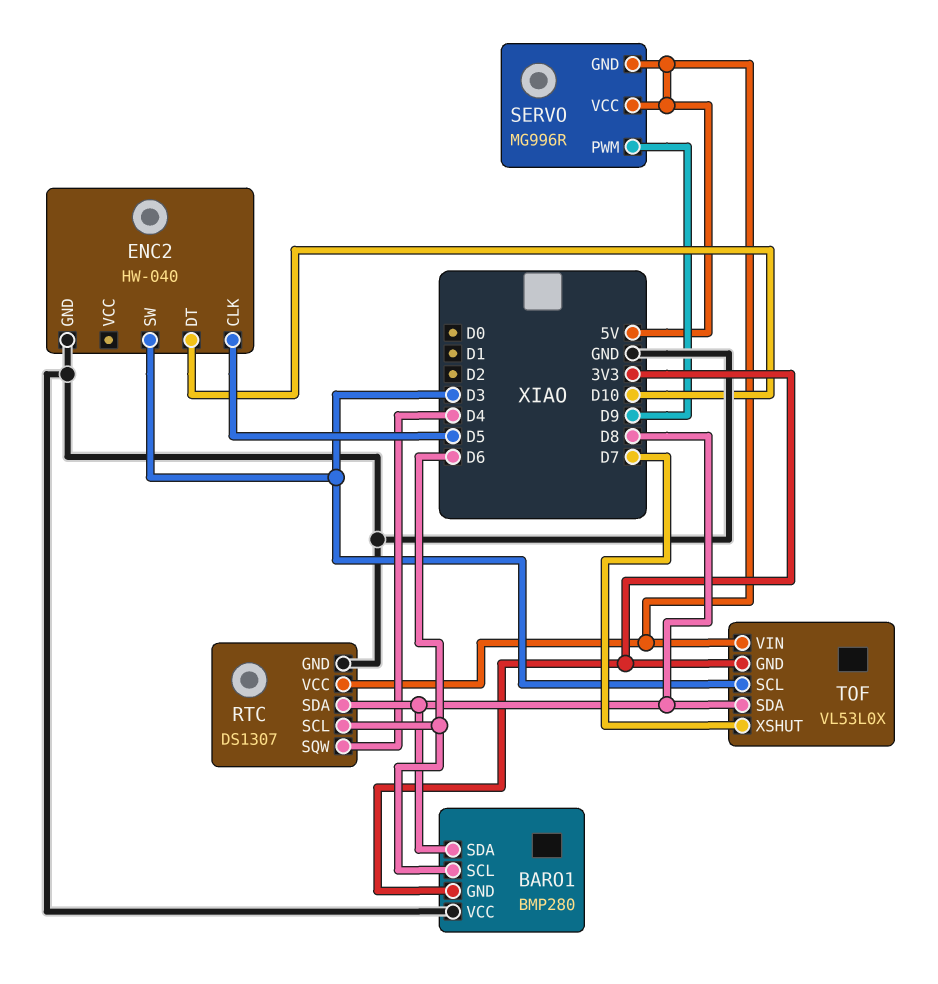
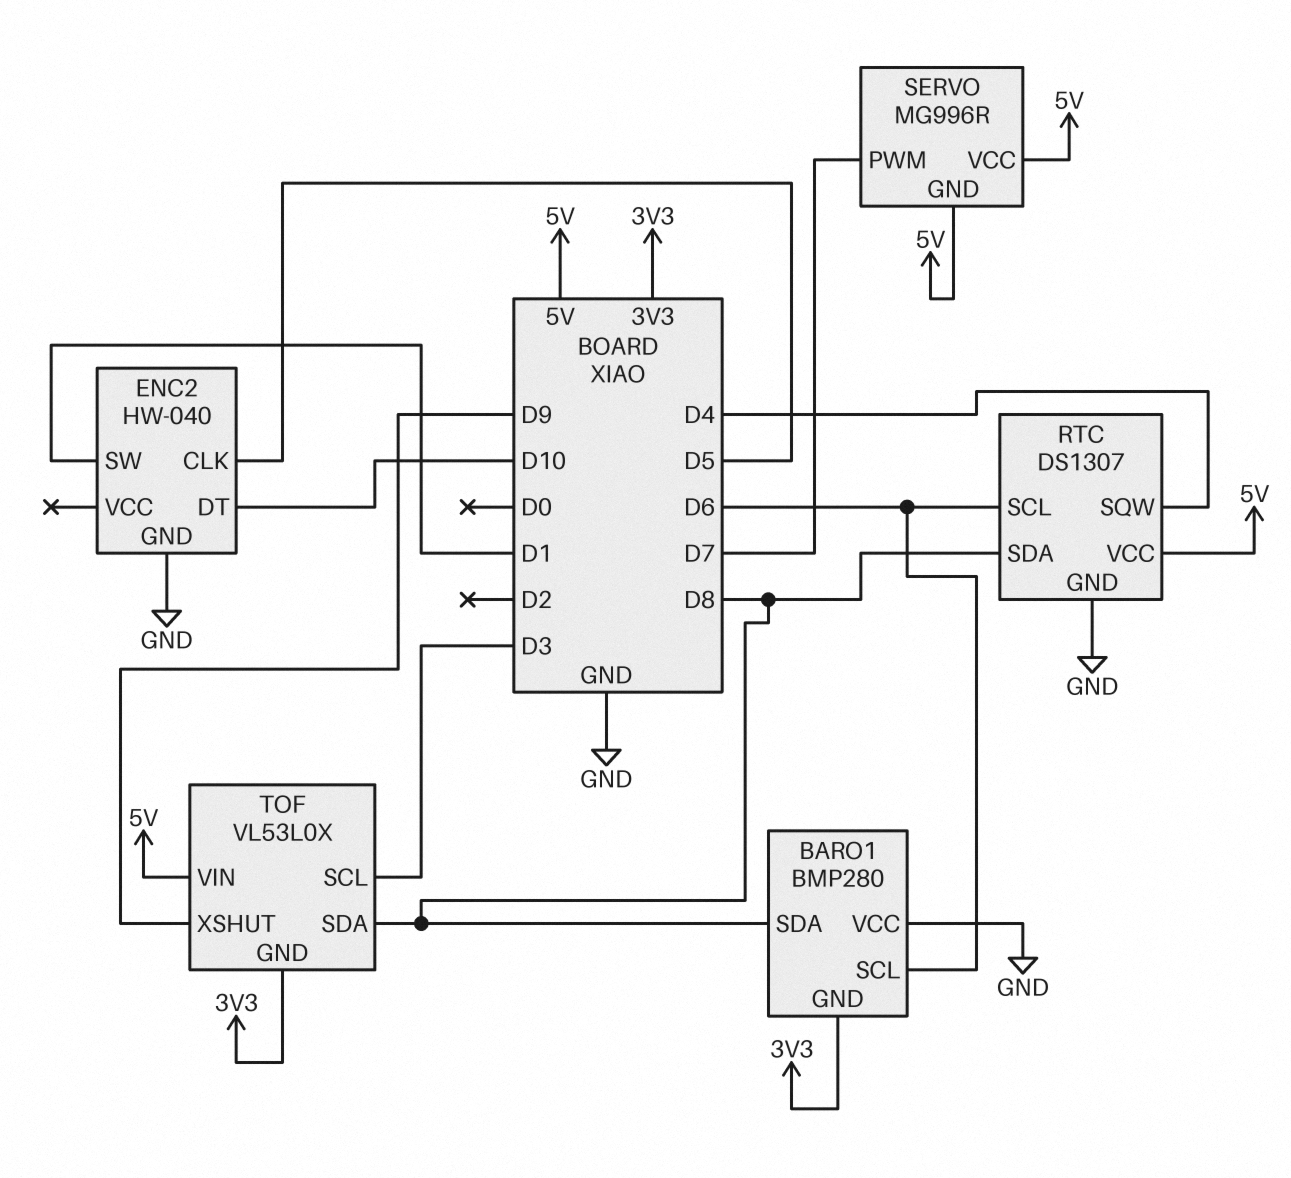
ENC2 pin SW: D3 -> D1
SERVO pin PWM: D9 -> D7
TOF pin XSHUT: D7 -> D9

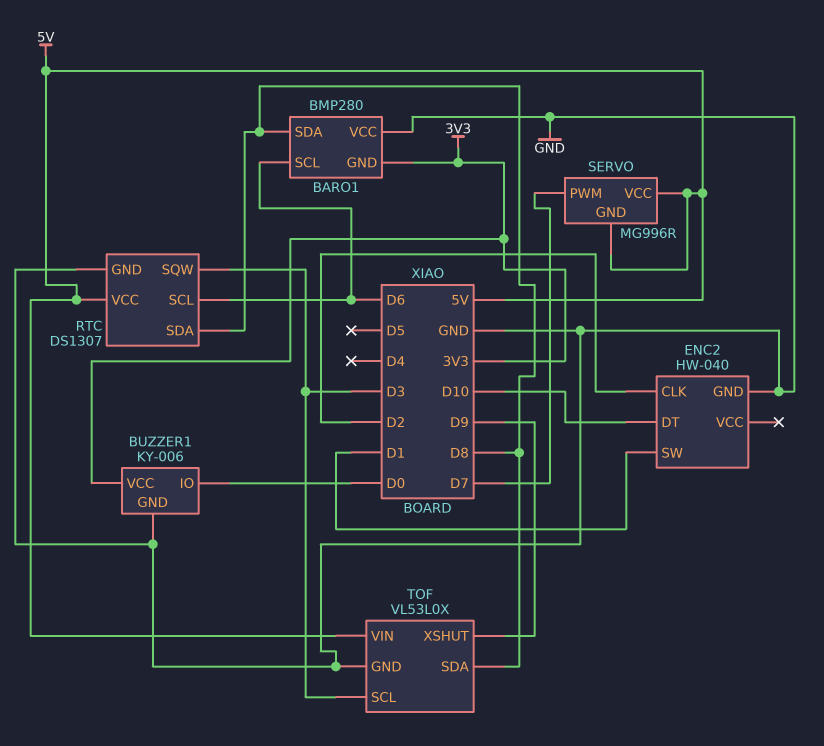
BUZZER1: none -> KY-006
BUZZER1 pin GND: none -> GND
BUZZER1 pin IO: none -> D0
BUZZER1 pin VCC: none -> 3V3
ENC2 pin CLK: D5 -> D2
RTC pin SQW: D4 -> D3
TOF pin GND: 3V3 -> GND

